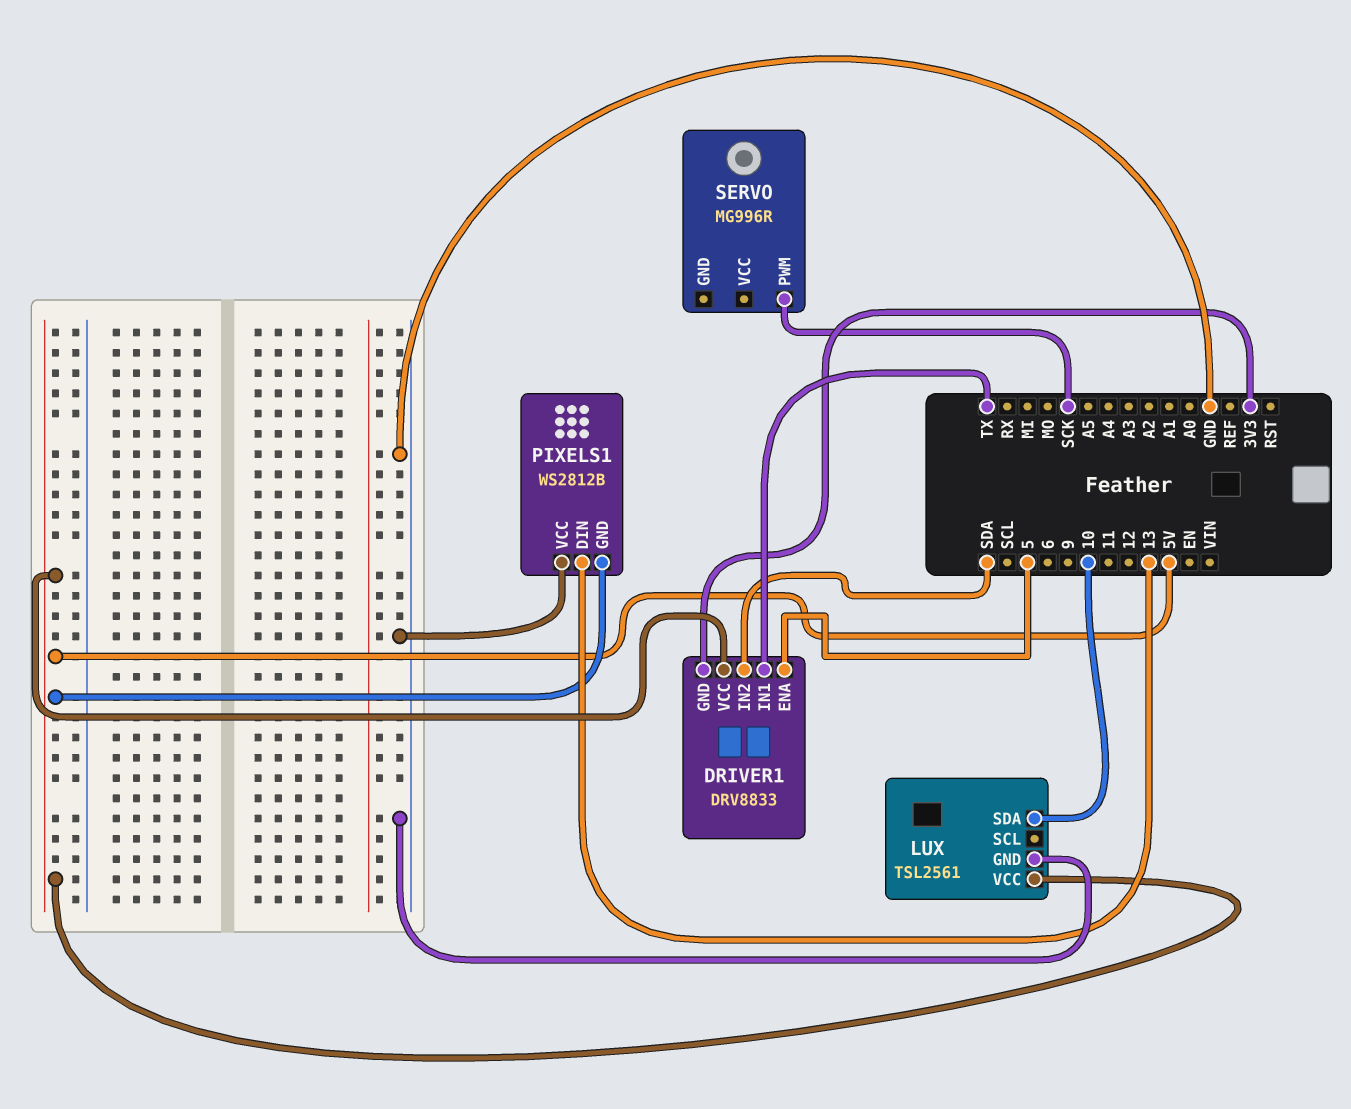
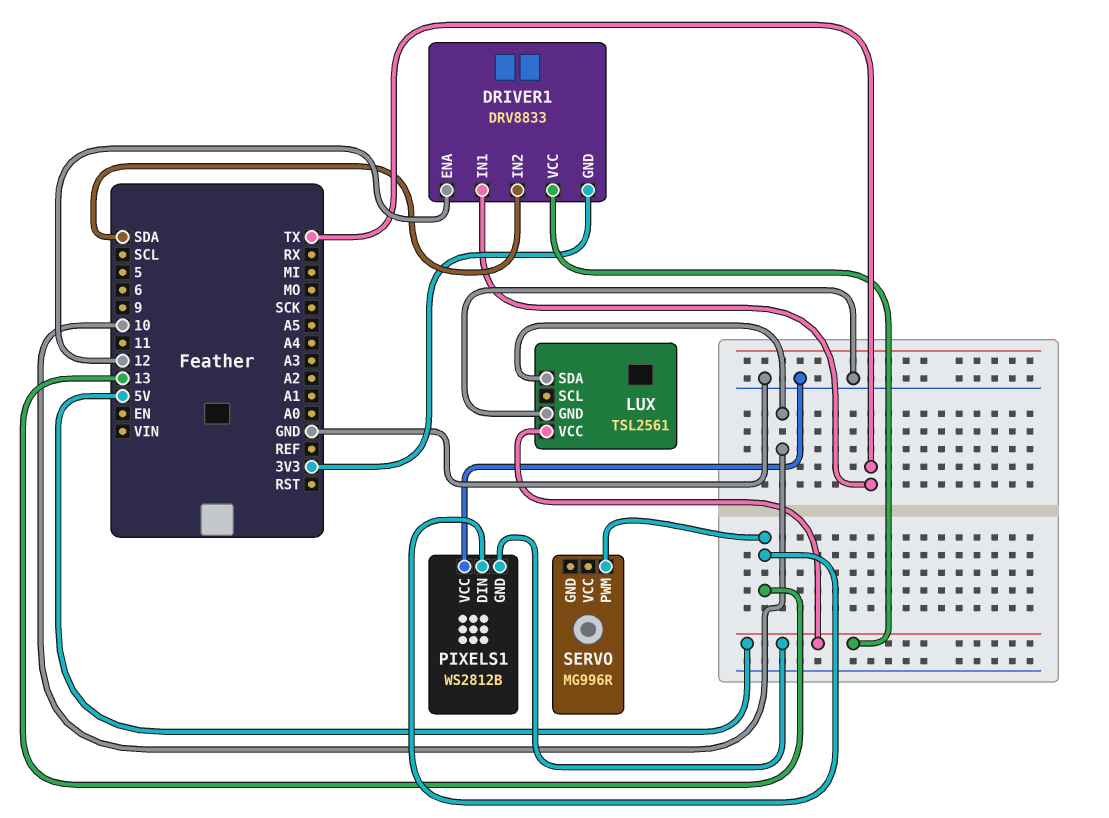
DRIVER1 pin ENA: 5 -> 12
SERVO pin PWM: SCK -> 13

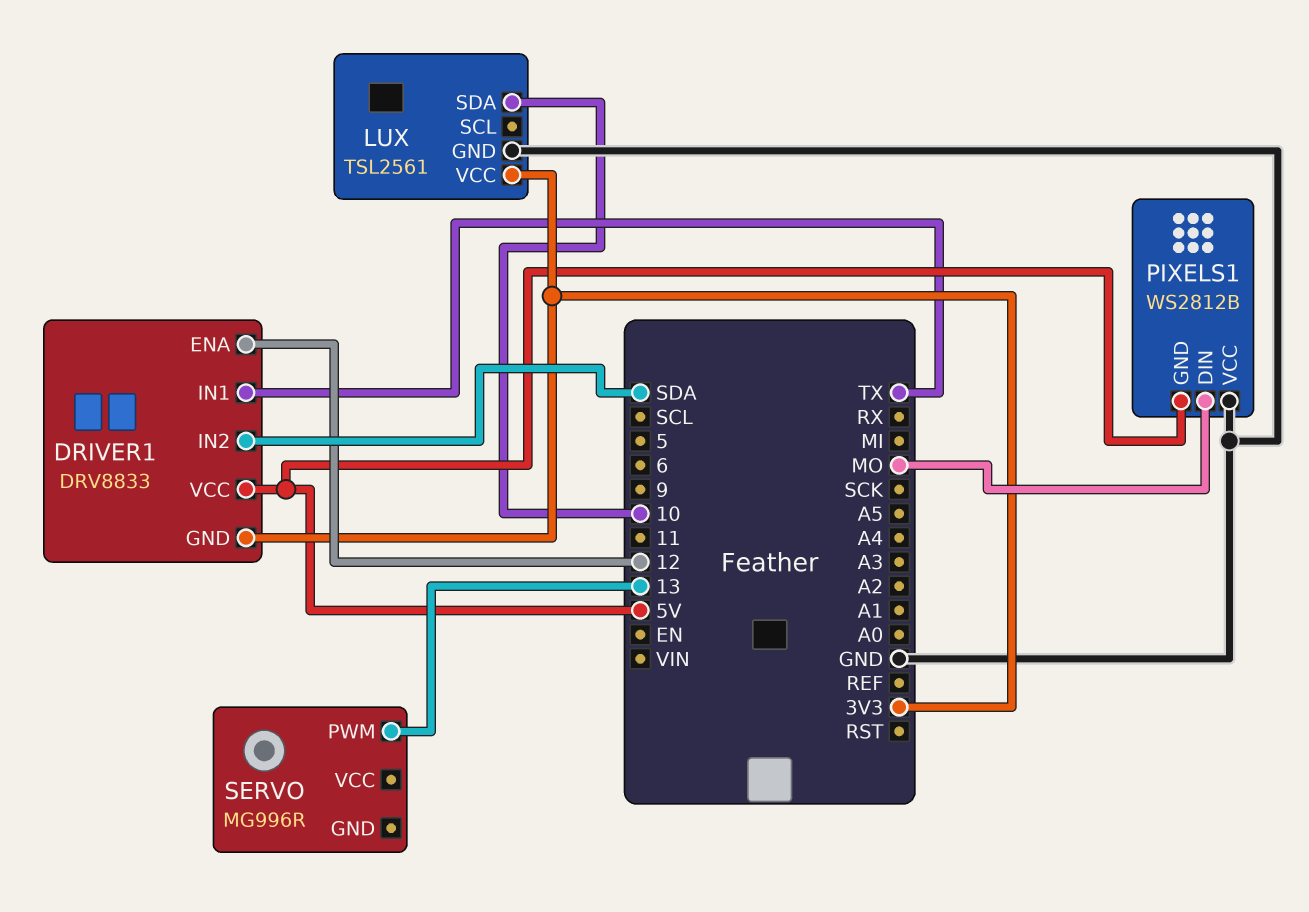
LUX pin VCC: 5V -> 3V3
PIXELS1 pin DIN: 13 -> MO

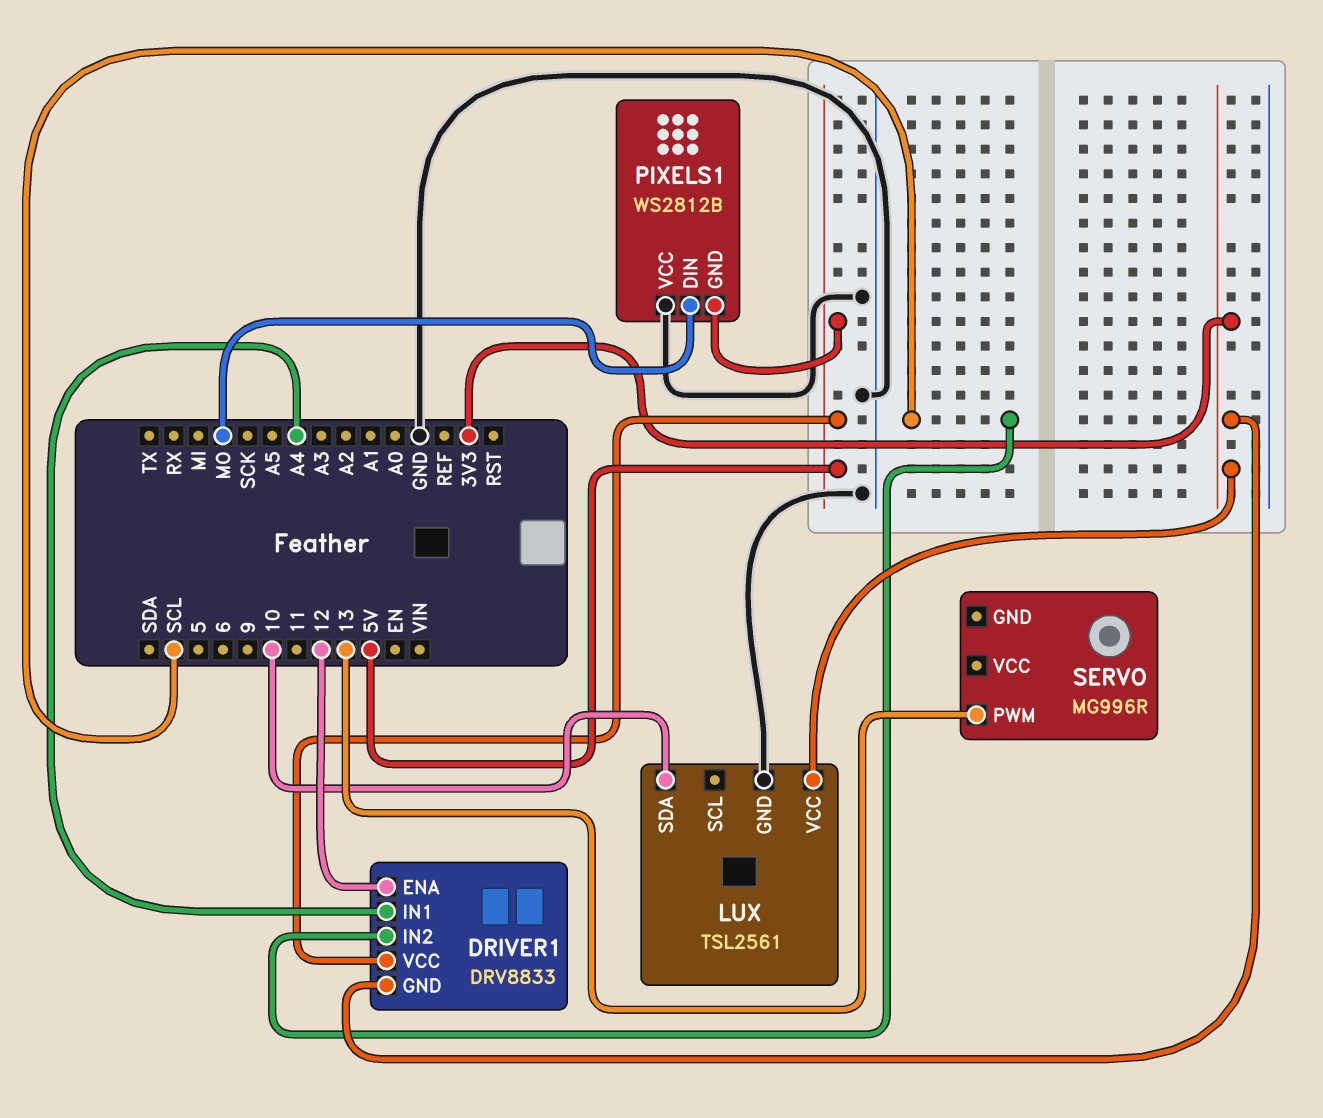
DRIVER1 pin IN1: TX -> A4
DRIVER1 pin IN2: SDA -> SCL

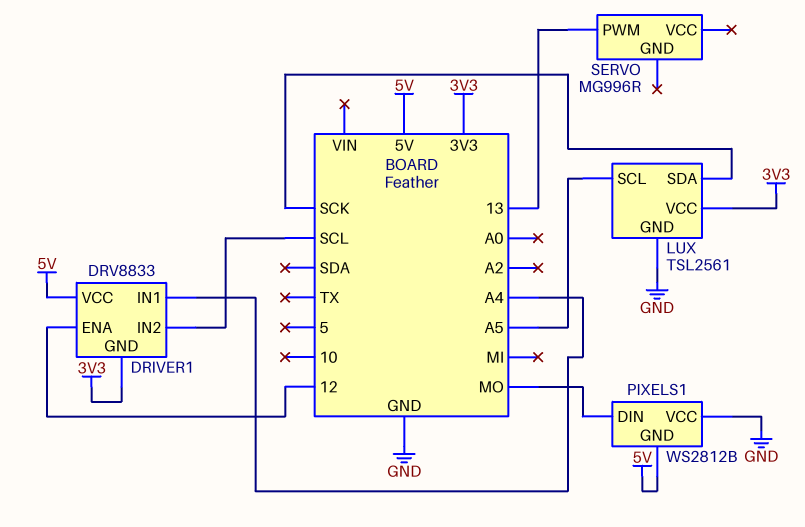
LUX pin SCL: none -> A5
LUX pin SDA: 10 -> SCK

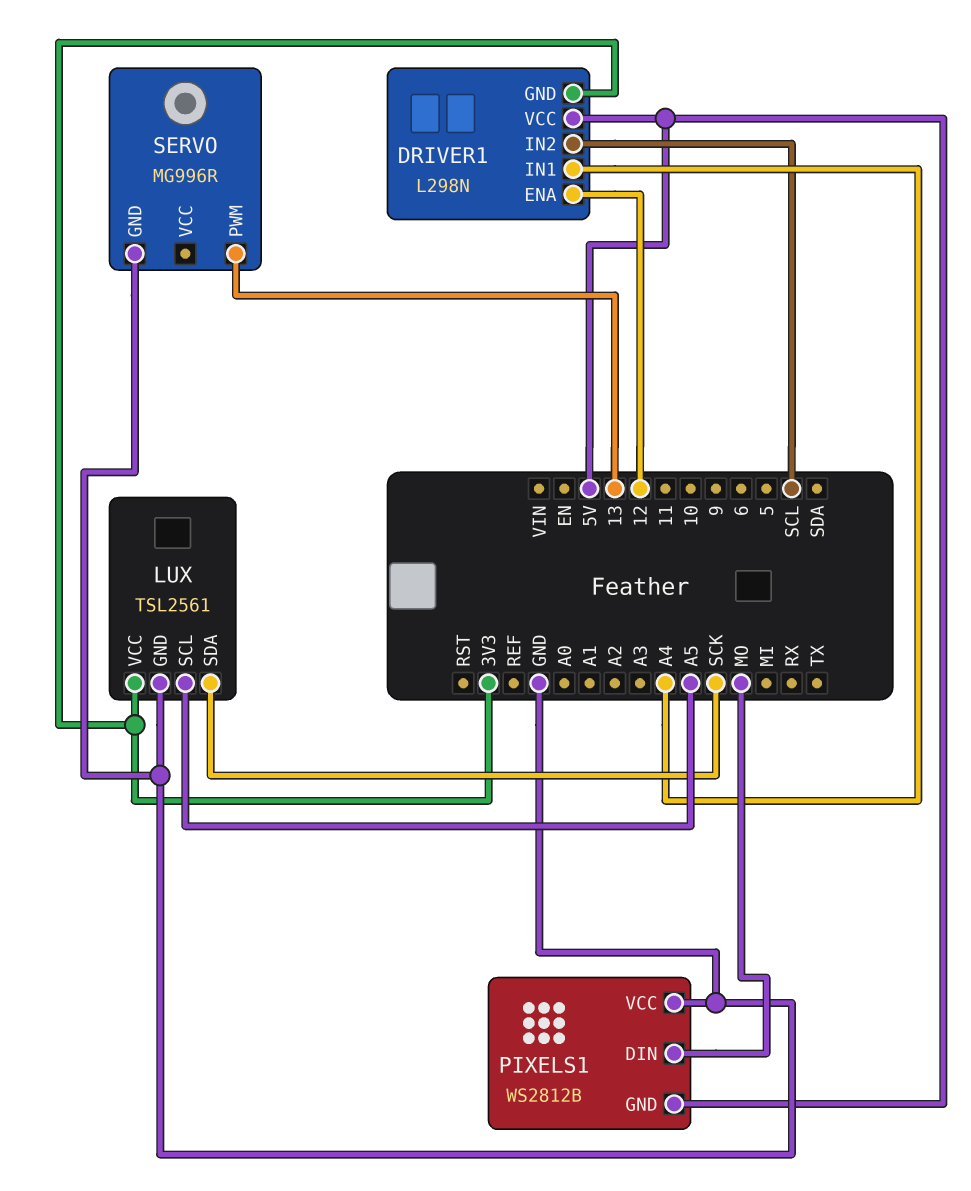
DRIVER1: DRV8833 -> L298N
SERVO pin GND: none -> GND

